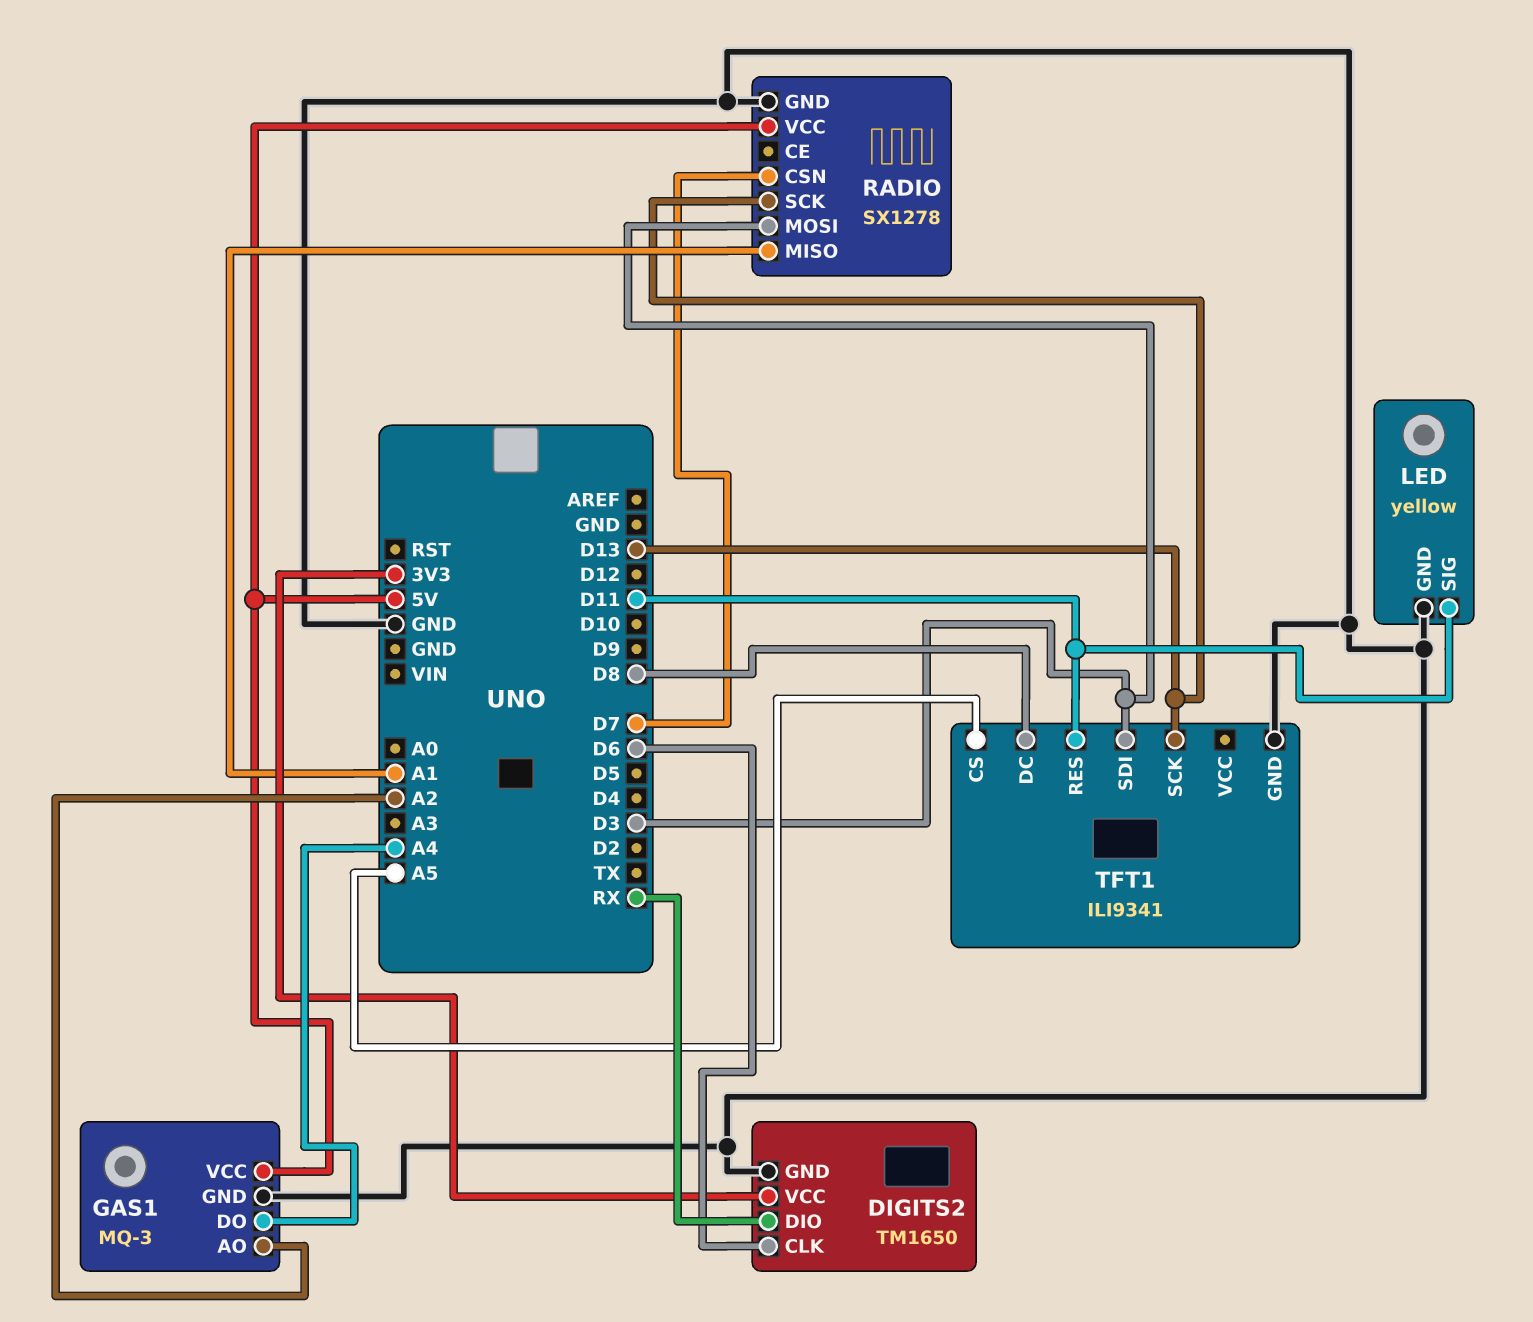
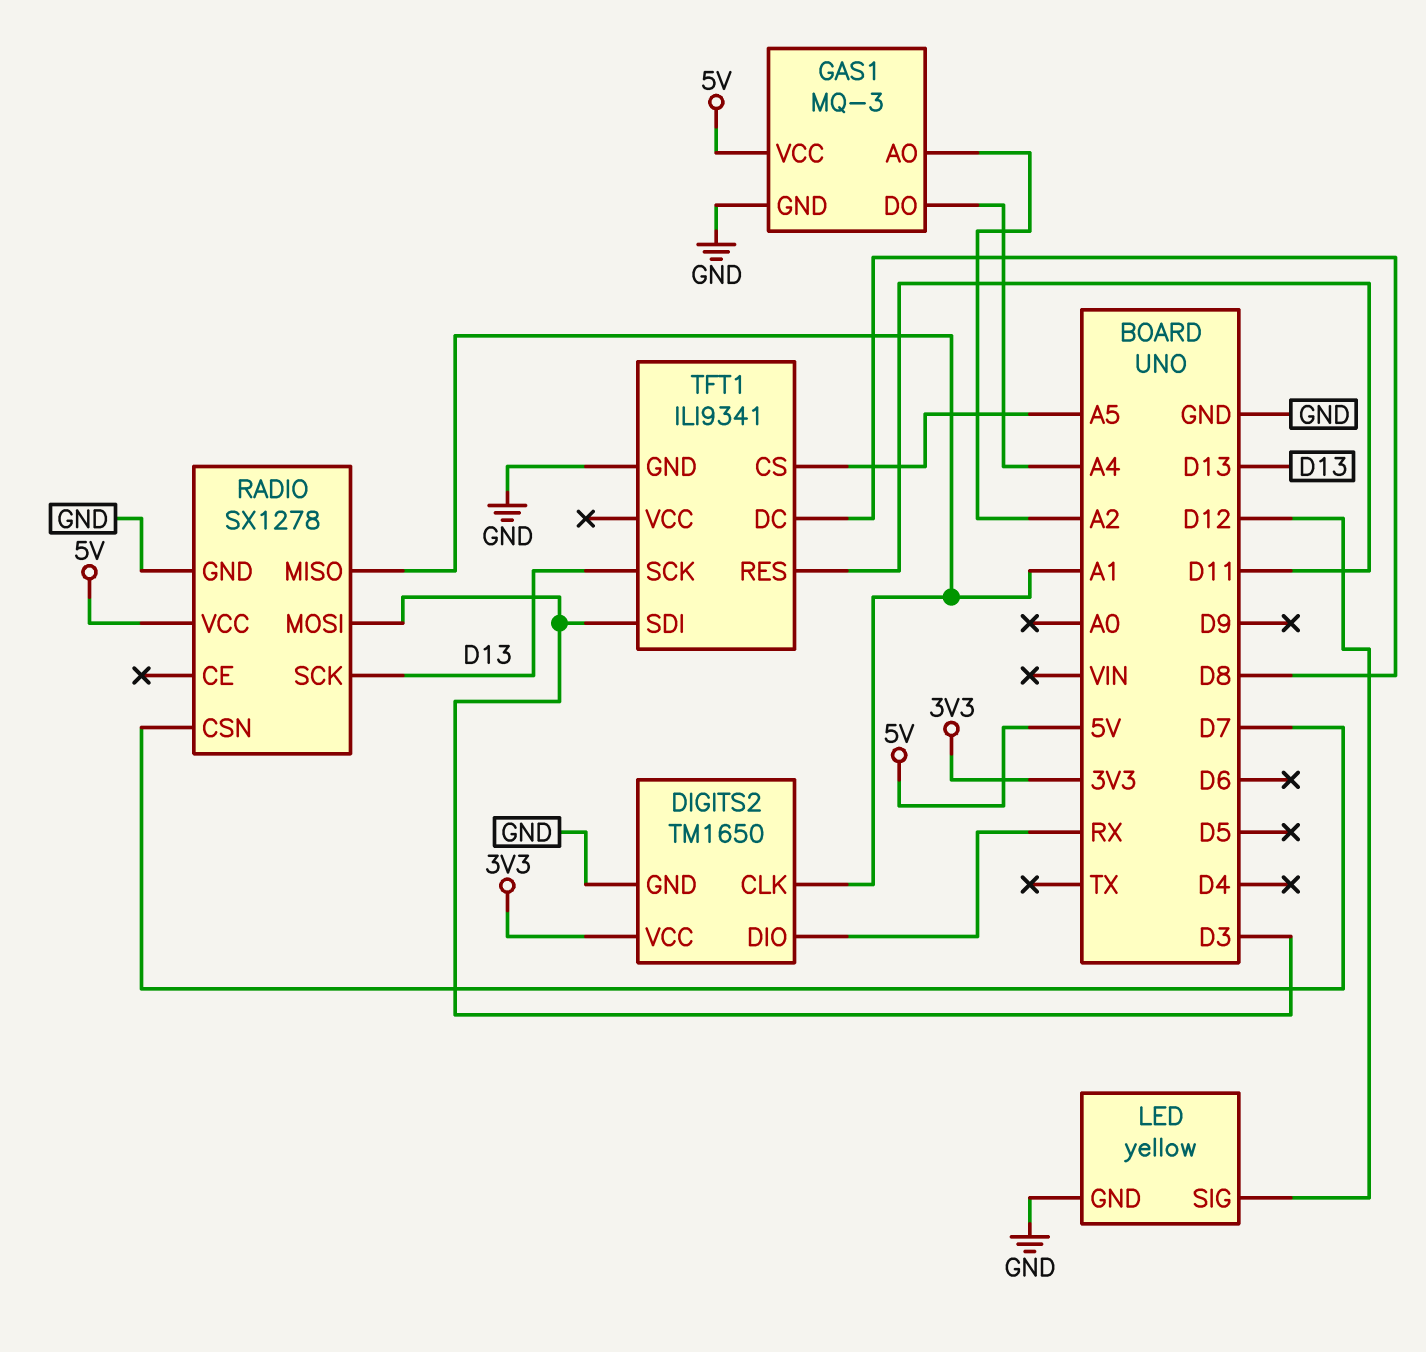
DIGITS2 pin CLK: D6 -> A1
LED pin SIG: D11 -> D12

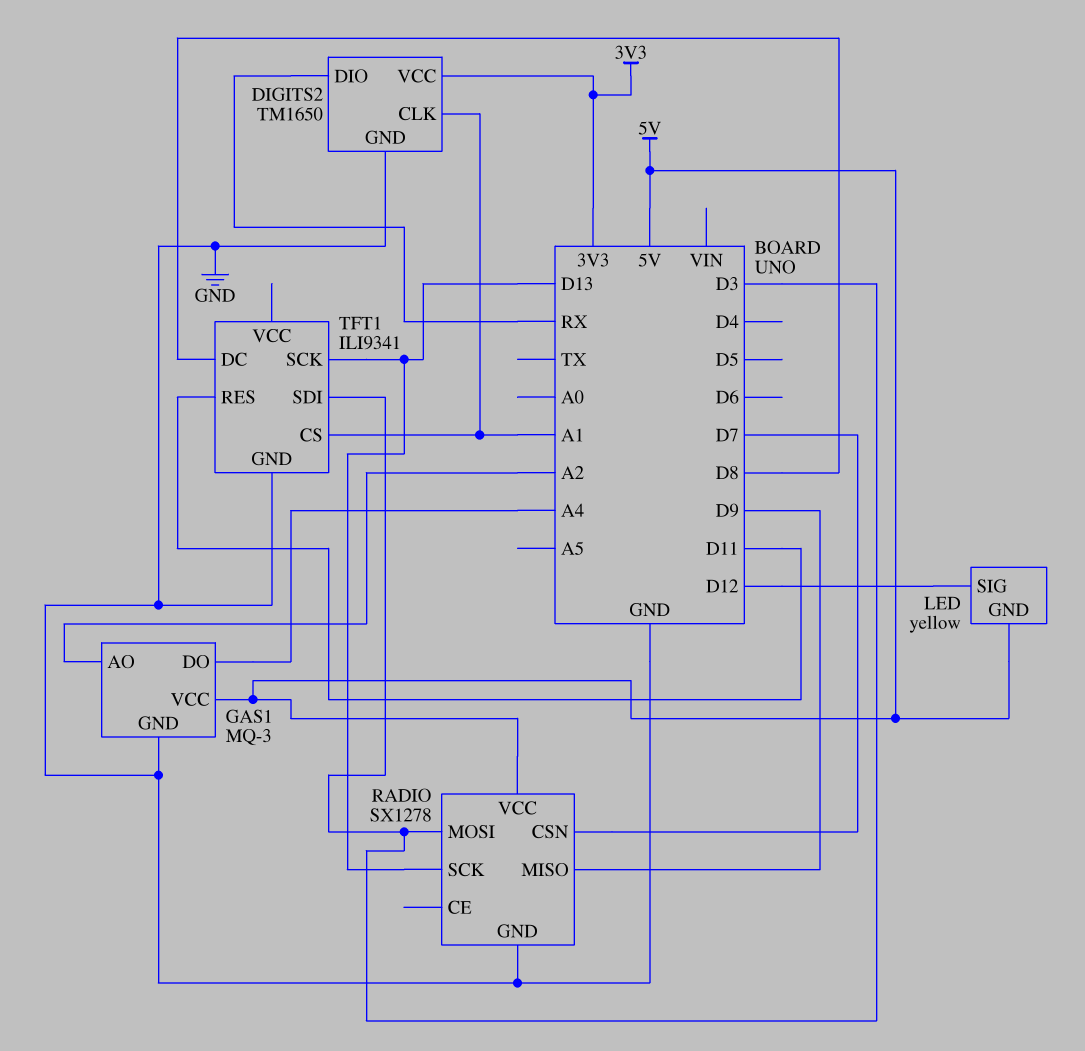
LED pin GND: GND -> 5V
RADIO pin MISO: A1 -> D9
TFT1 pin CS: A5 -> A1

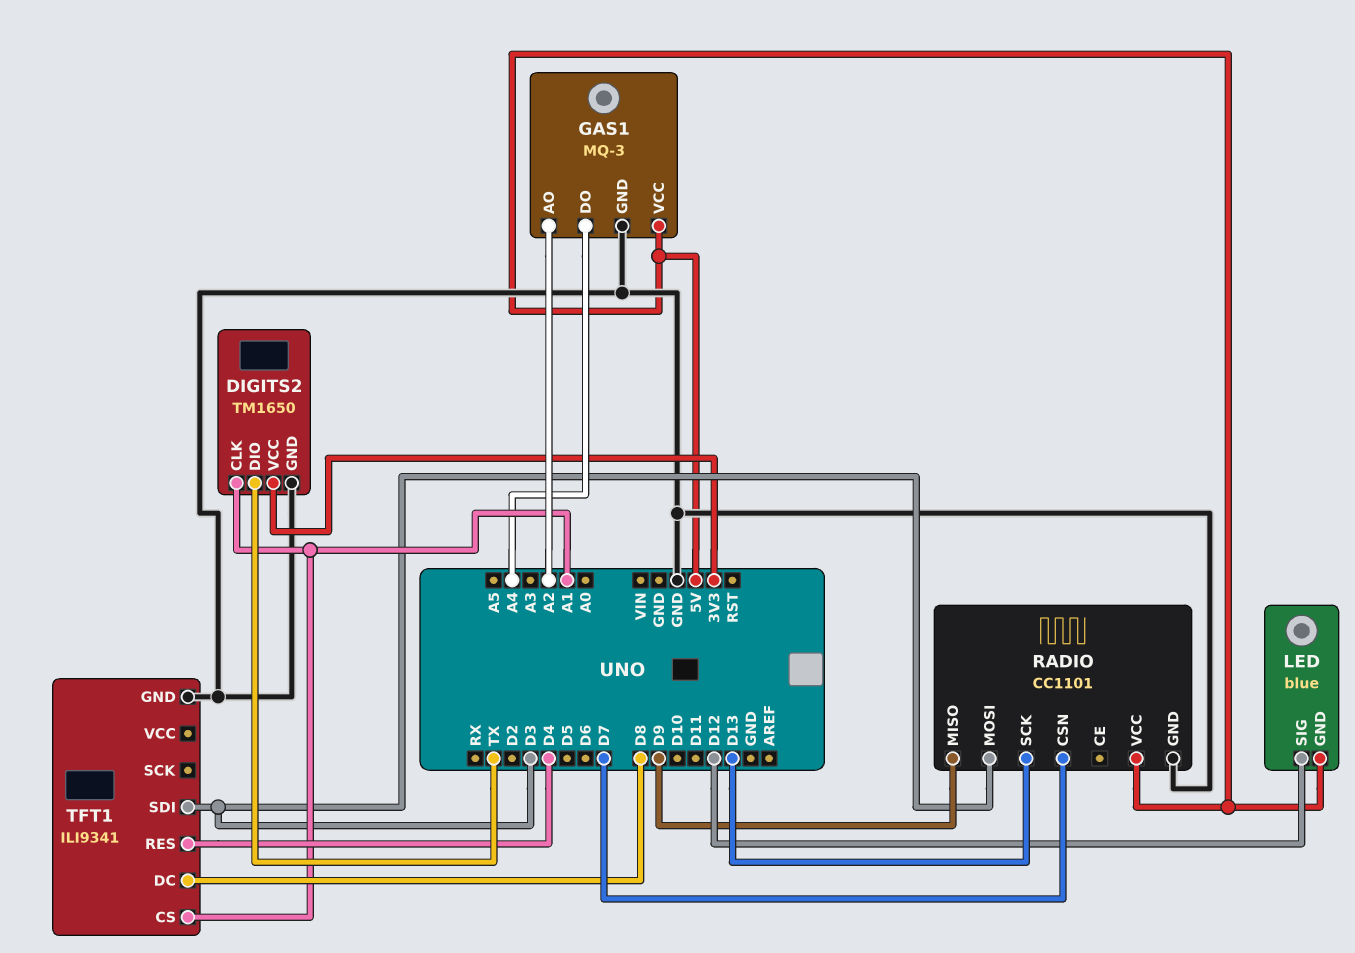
DIGITS2 pin DIO: RX -> TX
LED: yellow -> blue
RADIO: SX1278 -> CC1101
TFT1 pin RES: D11 -> D4
TFT1 pin SCK: D13 -> none

